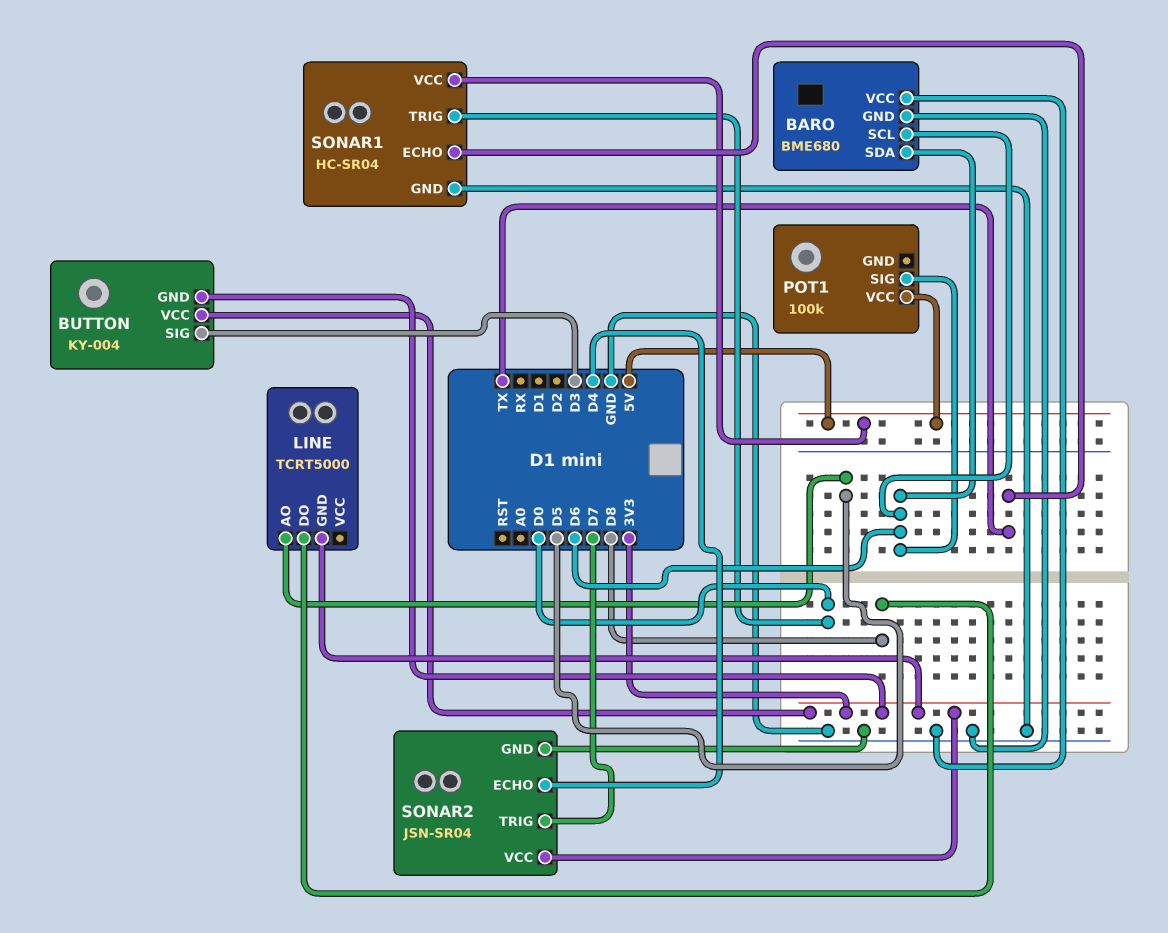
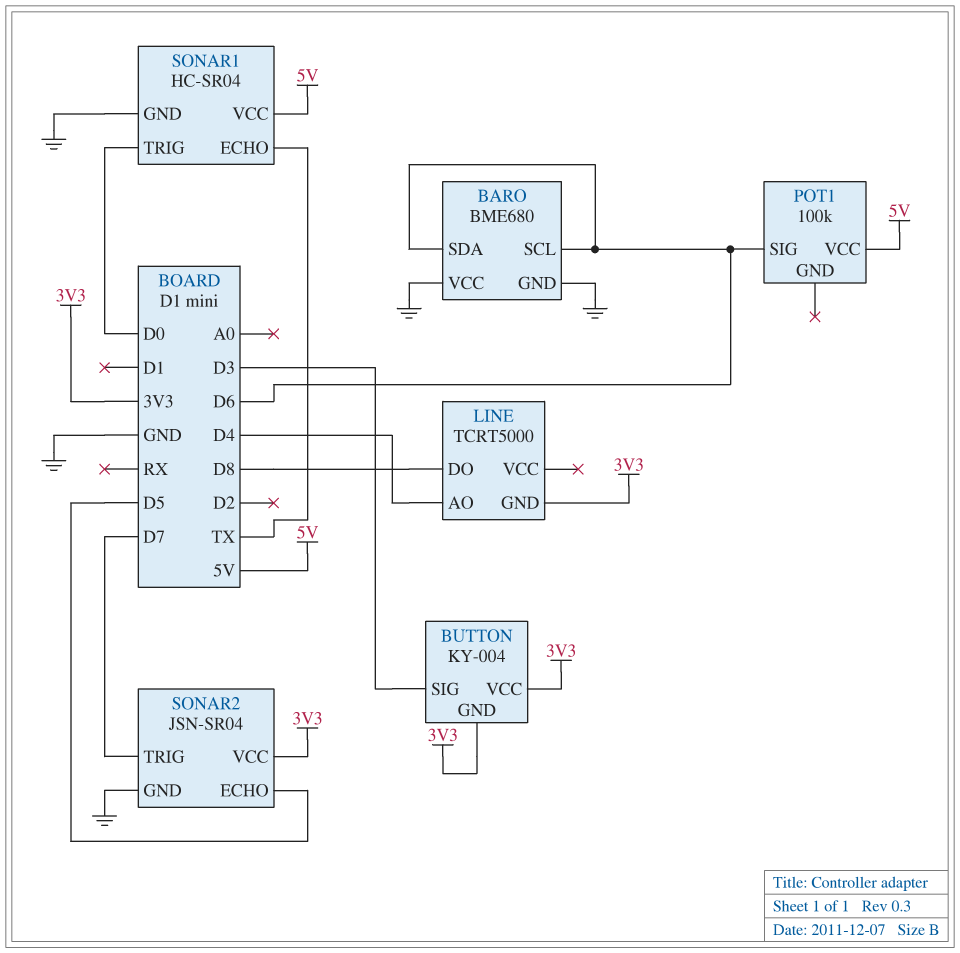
LINE pin AO: D5 -> D4
SONAR2 pin ECHO: D4 -> D5

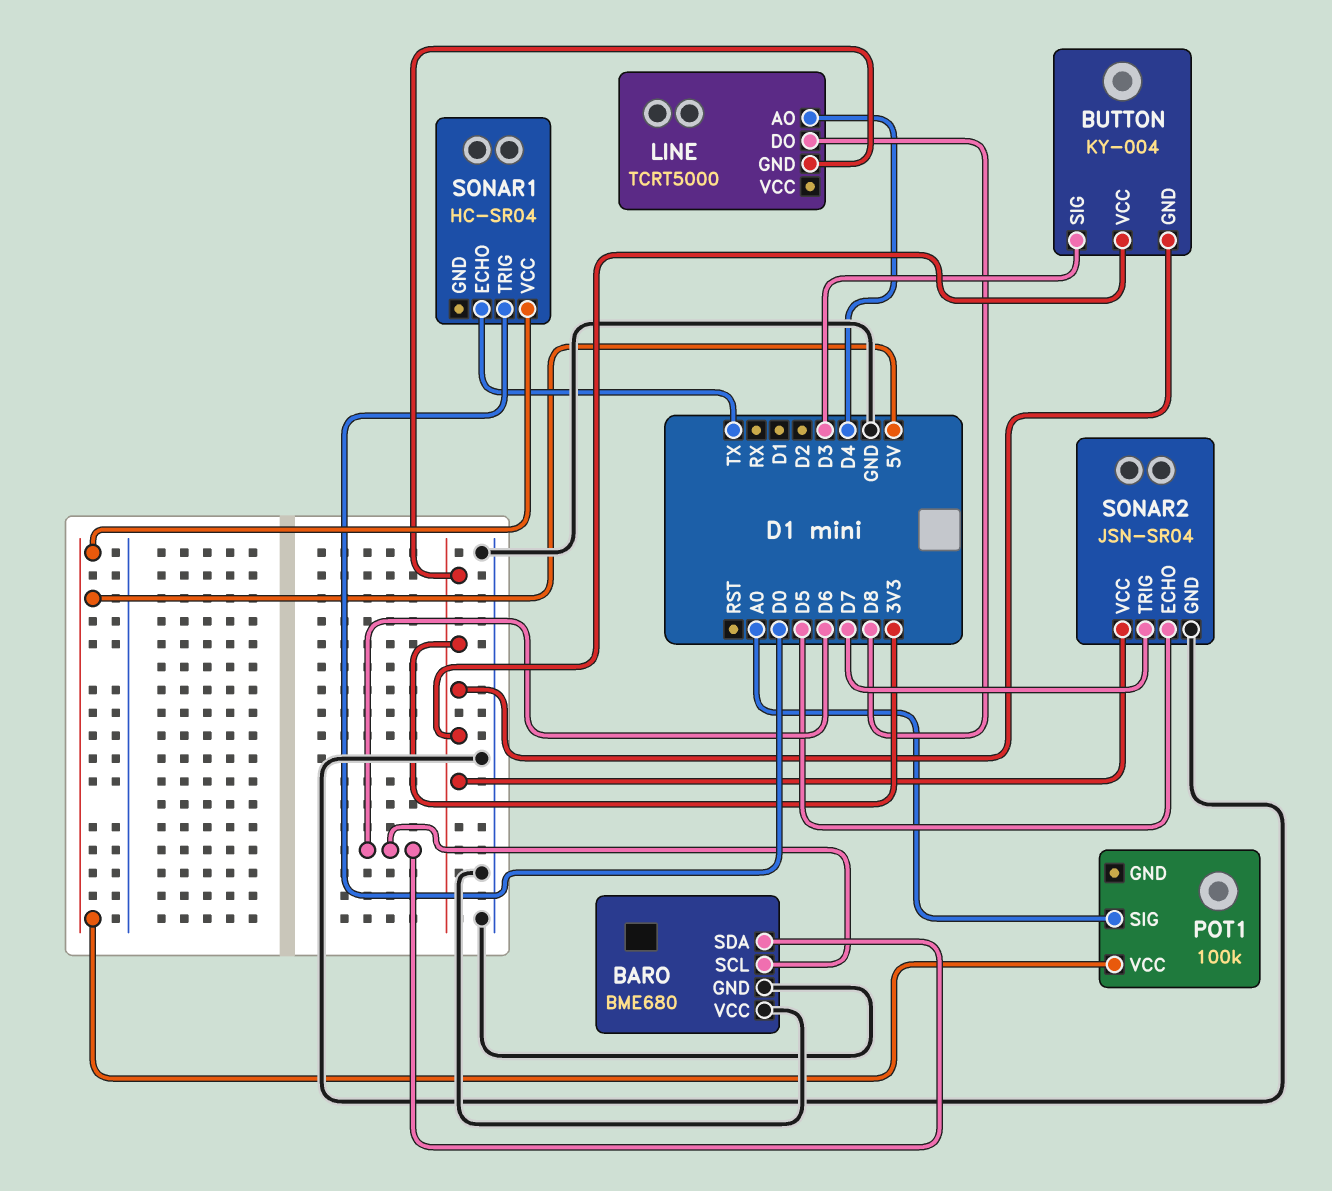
POT1 pin SIG: D6 -> A0
SONAR1 pin GND: GND -> none

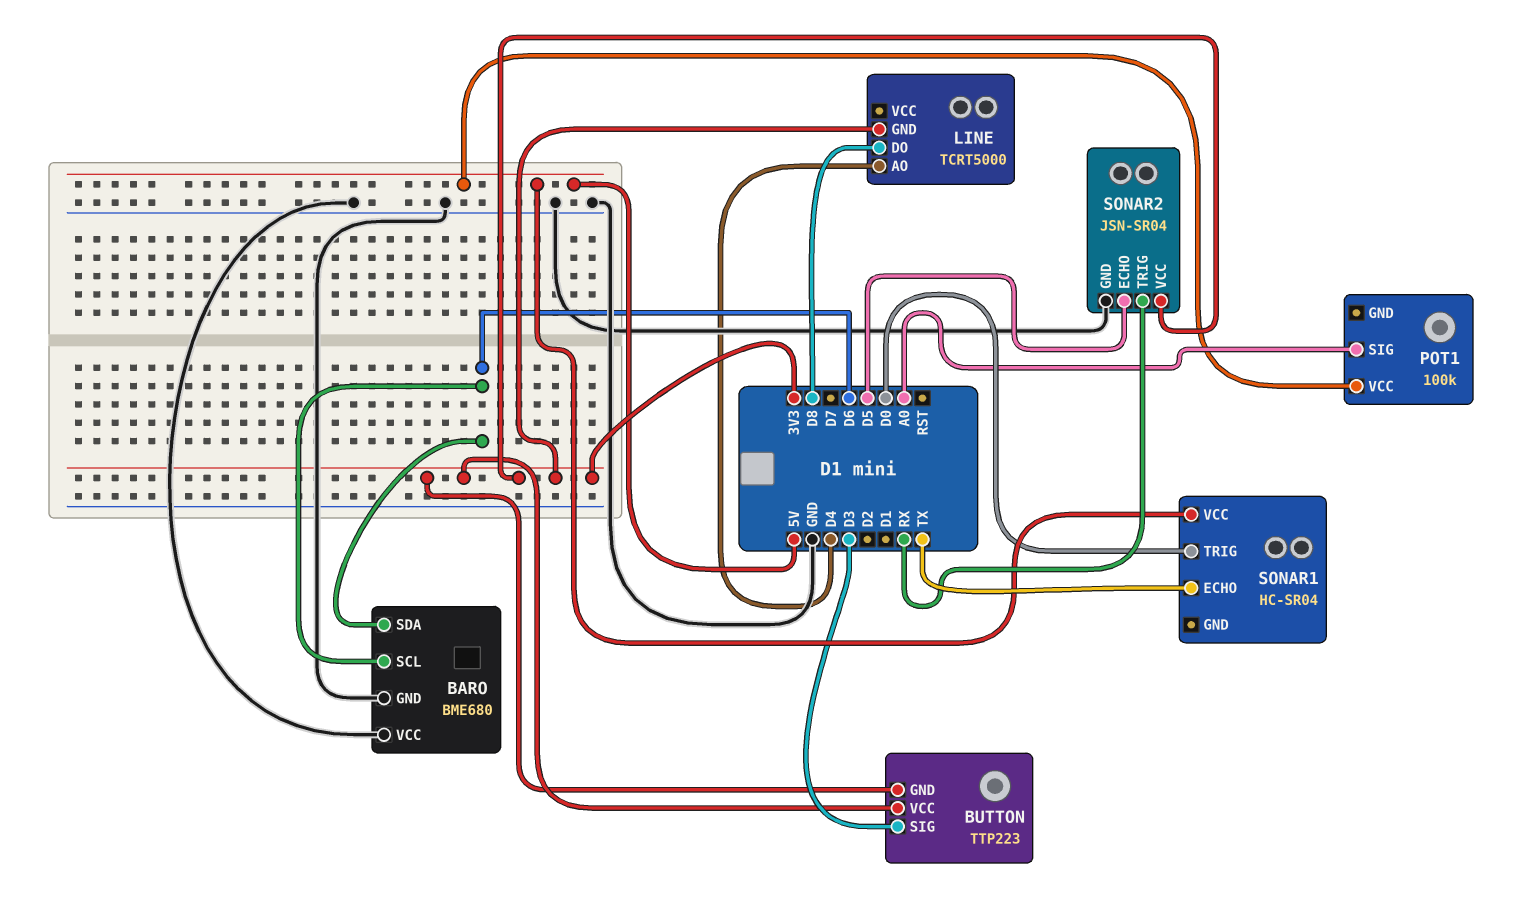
BUTTON: KY-004 -> TTP223
SONAR2 pin TRIG: D7 -> RX

